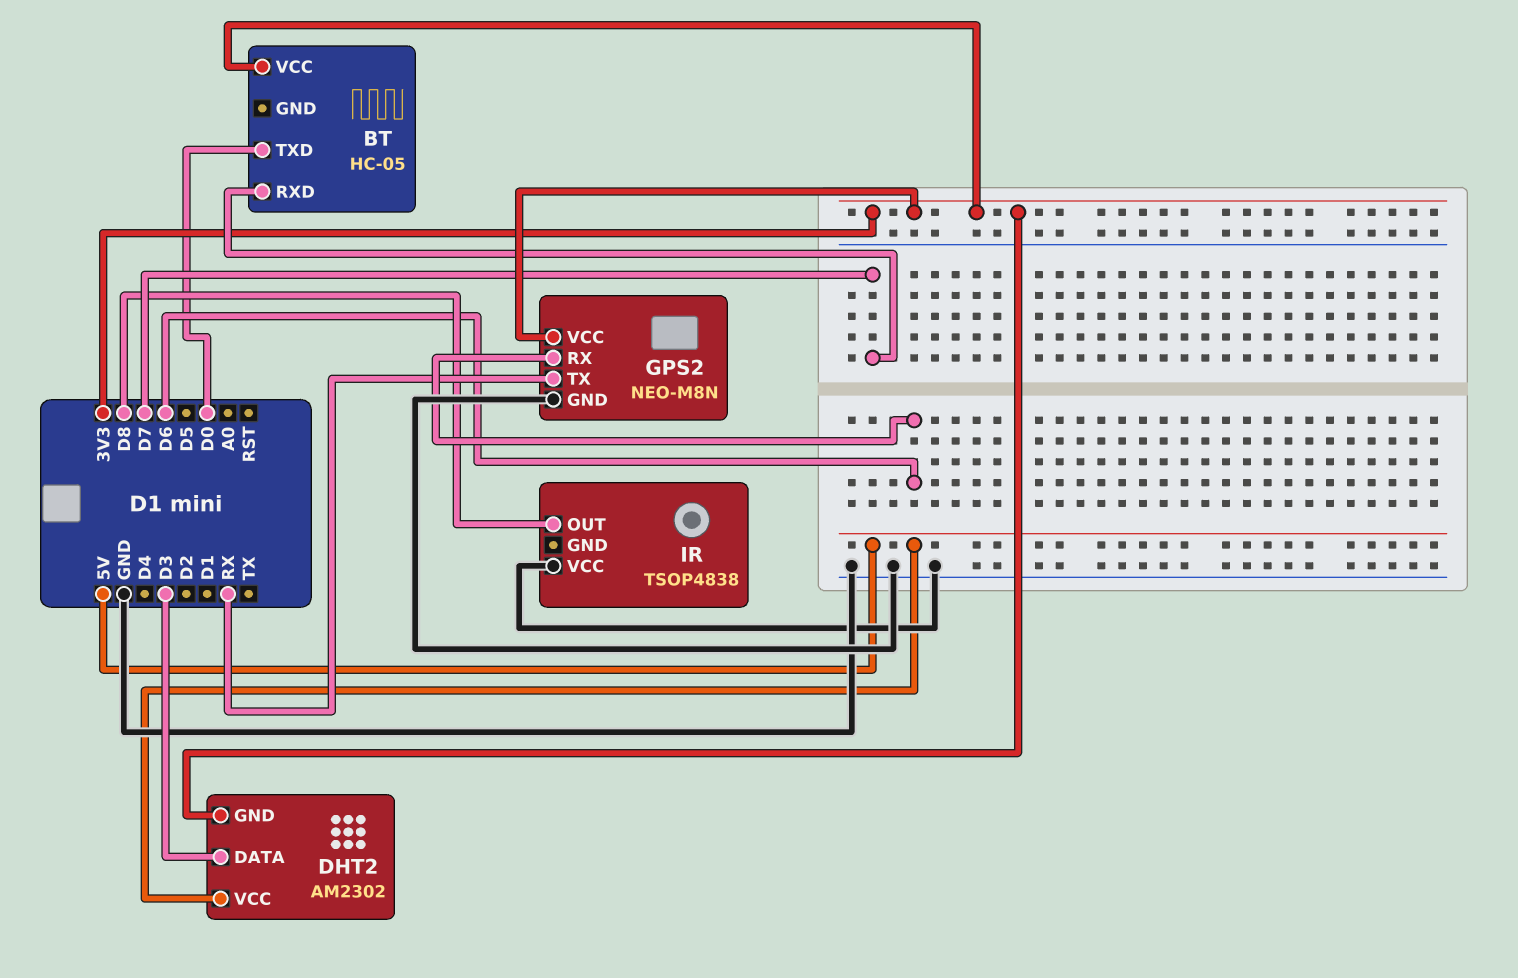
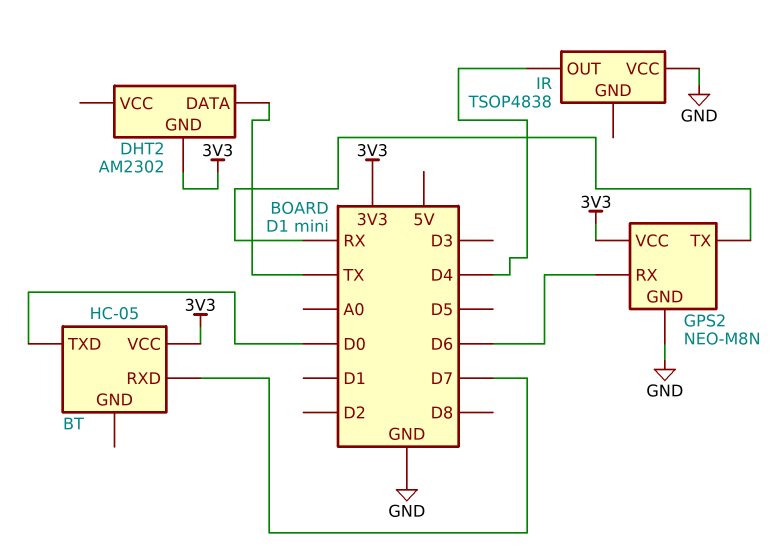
DHT2 pin DATA: D3 -> TX
DHT2 pin VCC: 5V -> none
IR pin OUT: D8 -> D4

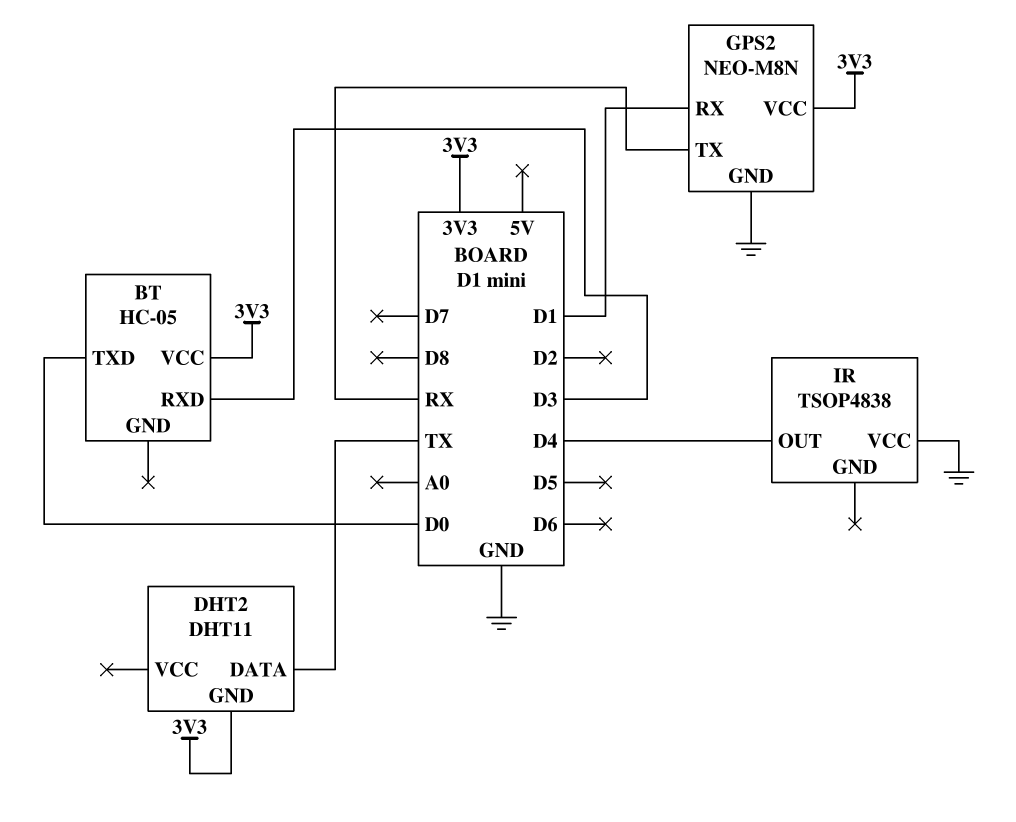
BT pin RXD: D7 -> D3
DHT2: AM2302 -> DHT11
GPS2 pin RX: D6 -> D1

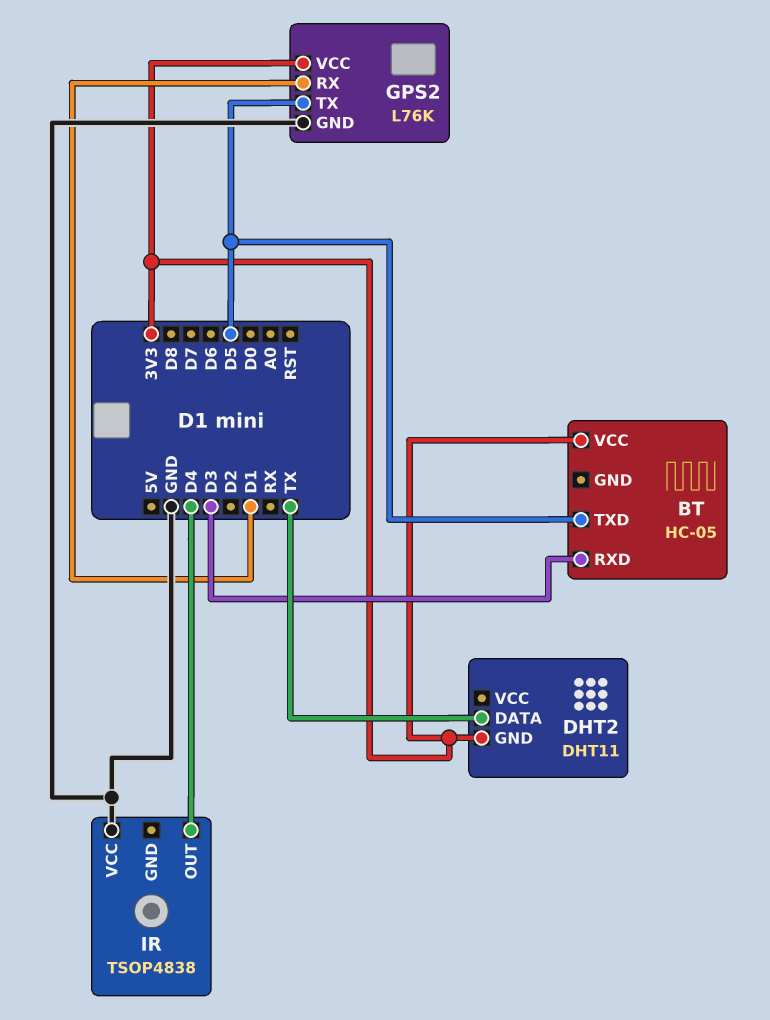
BT pin TXD: D0 -> D5
GPS2: NEO-M8N -> L76K
GPS2 pin TX: RX -> D5

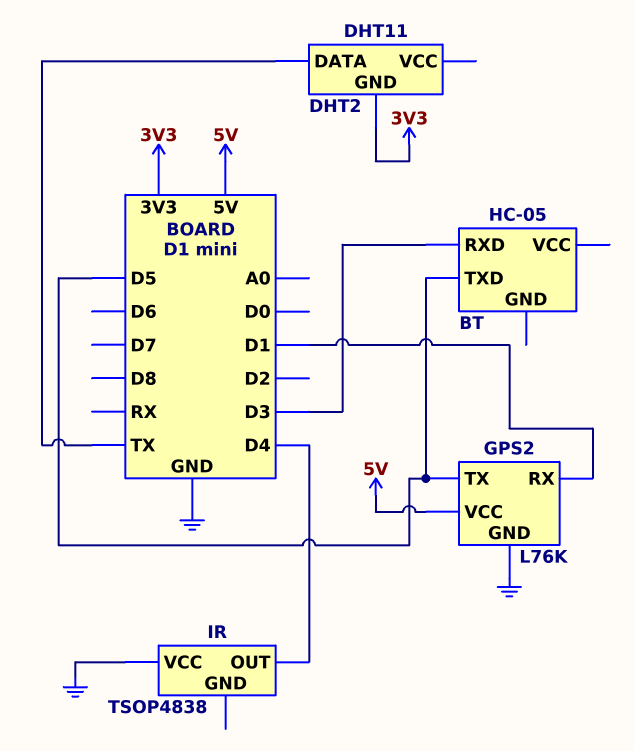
BT pin VCC: 3V3 -> none
GPS2 pin VCC: 3V3 -> 5V

